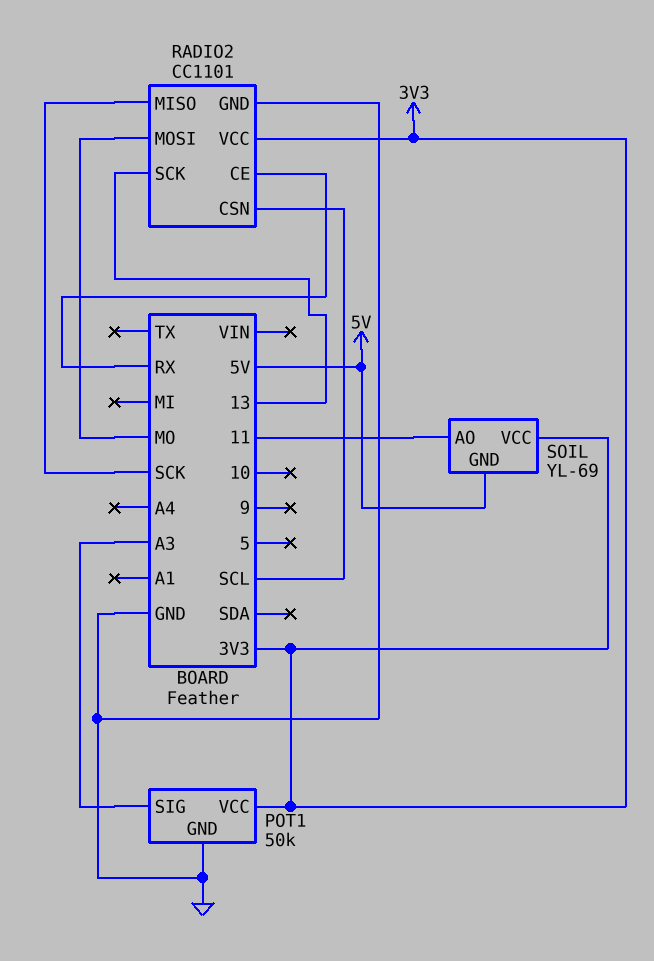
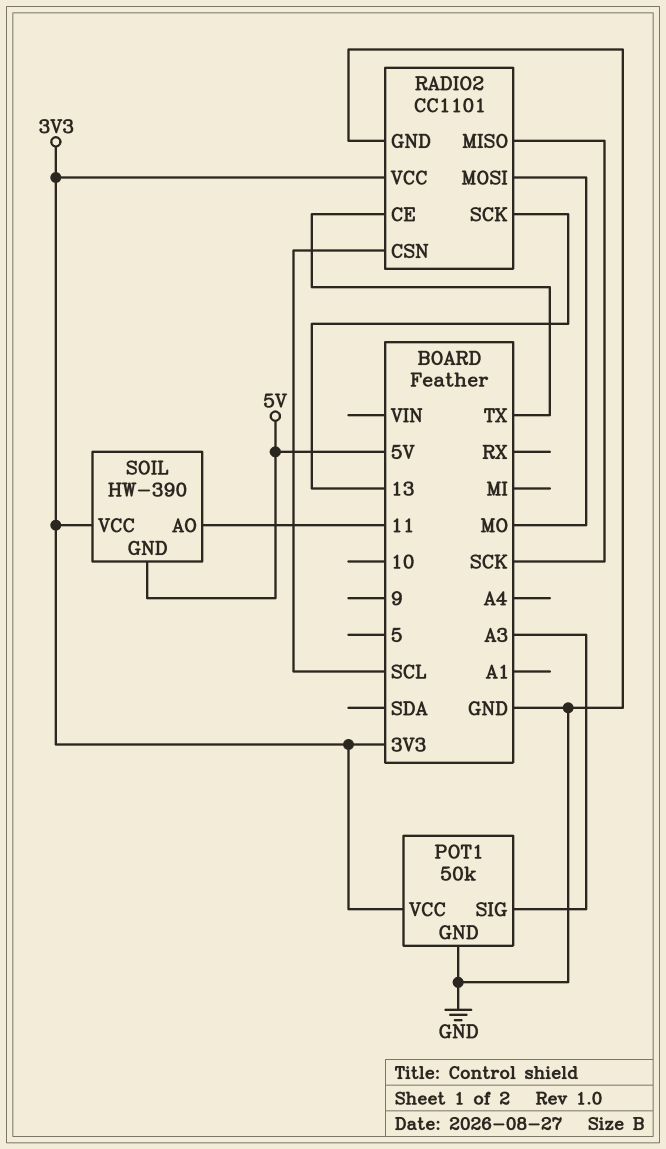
RADIO2 pin CE: RX -> TX
SOIL: YL-69 -> HW-390

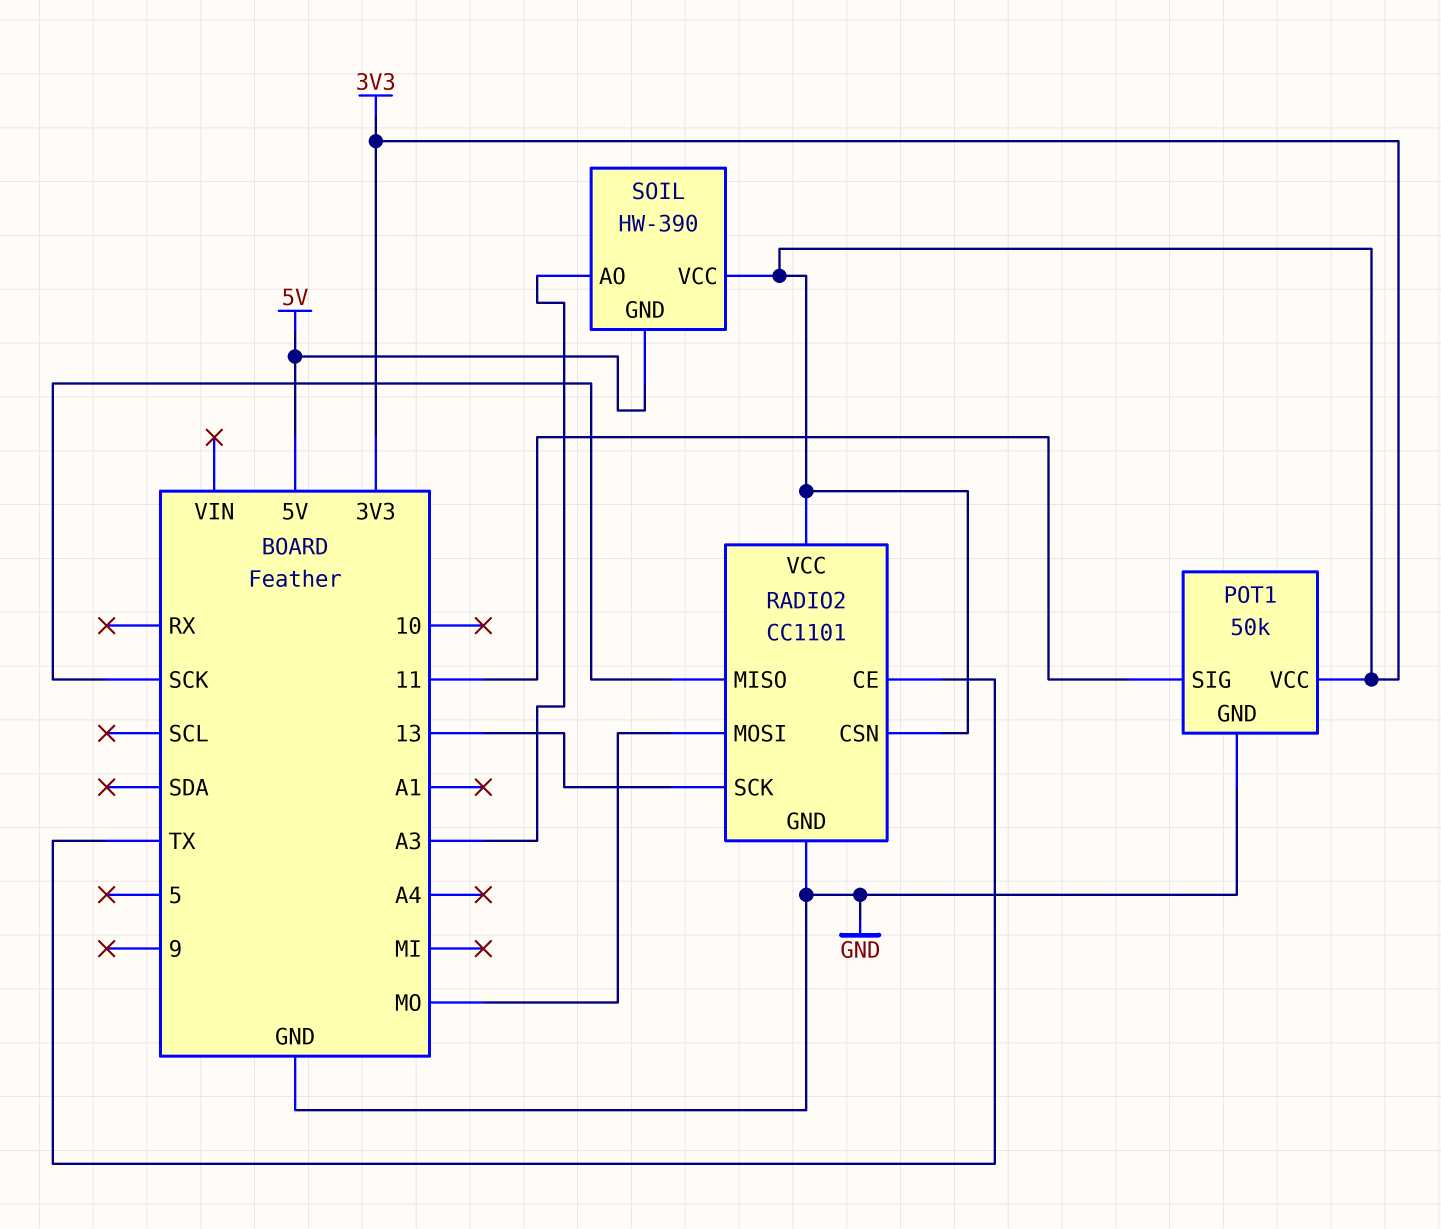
POT1 pin SIG: A3 -> 11
RADIO2 pin CSN: SCL -> 3V3
SOIL pin AO: 11 -> A3

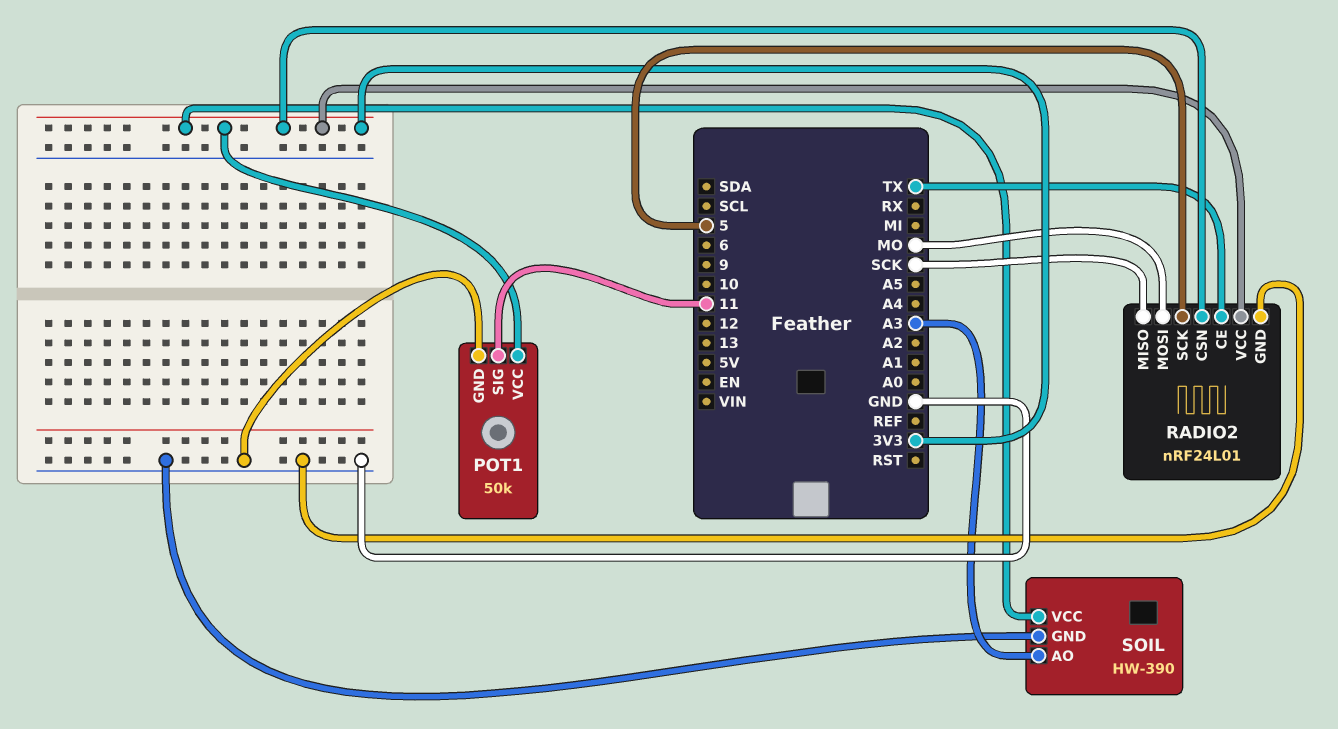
RADIO2: CC1101 -> nRF24L01
RADIO2 pin SCK: 13 -> 5
SOIL pin GND: 5V -> GND

